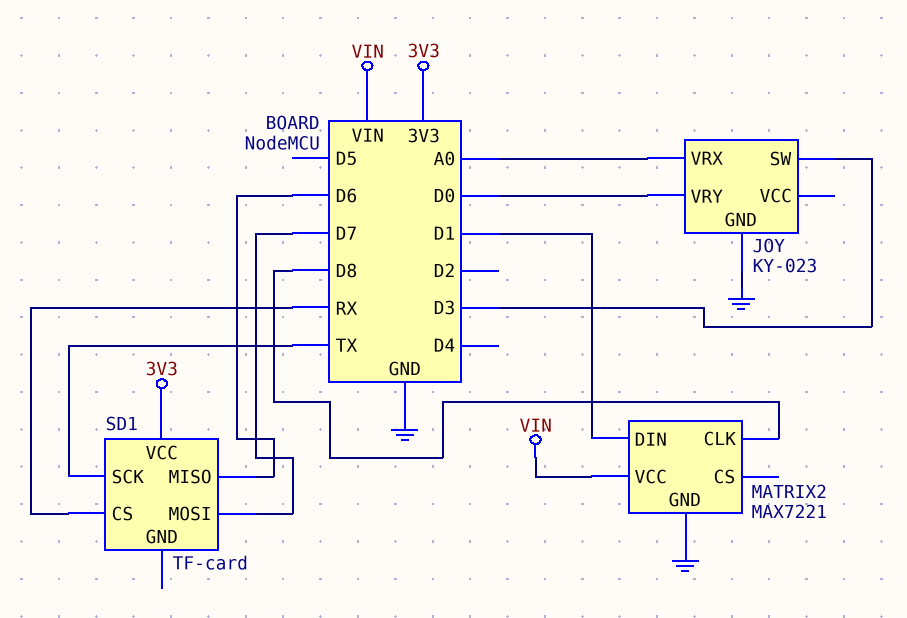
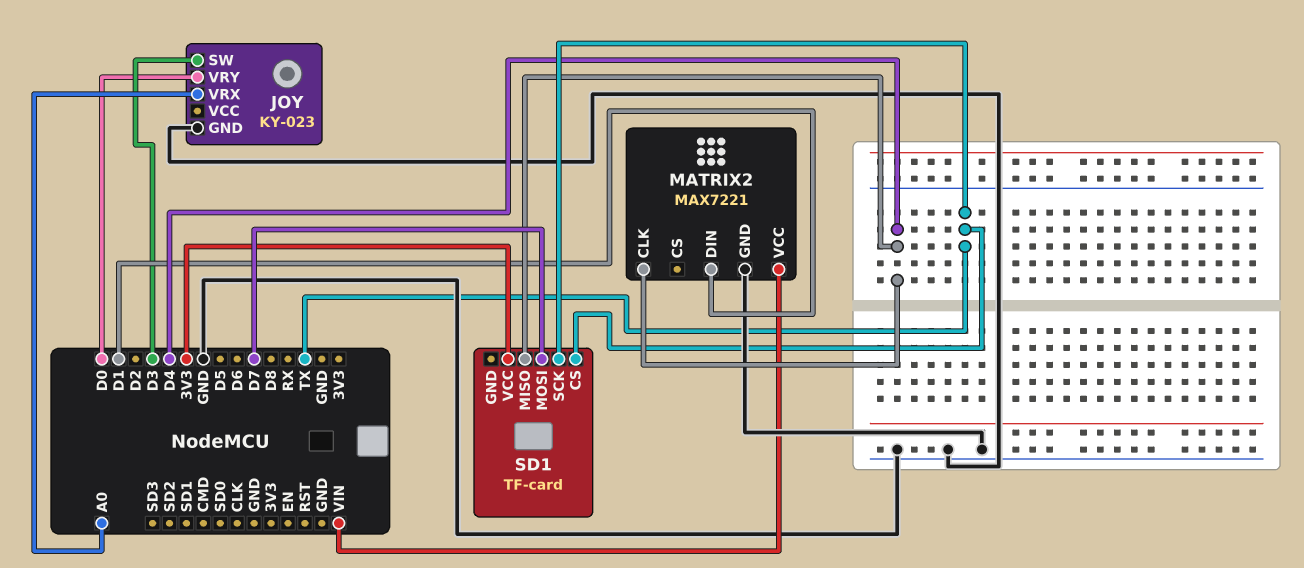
MATRIX2 pin CLK: D8 -> D4
SD1 pin CS: RX -> TX
SD1 pin MISO: D6 -> D4

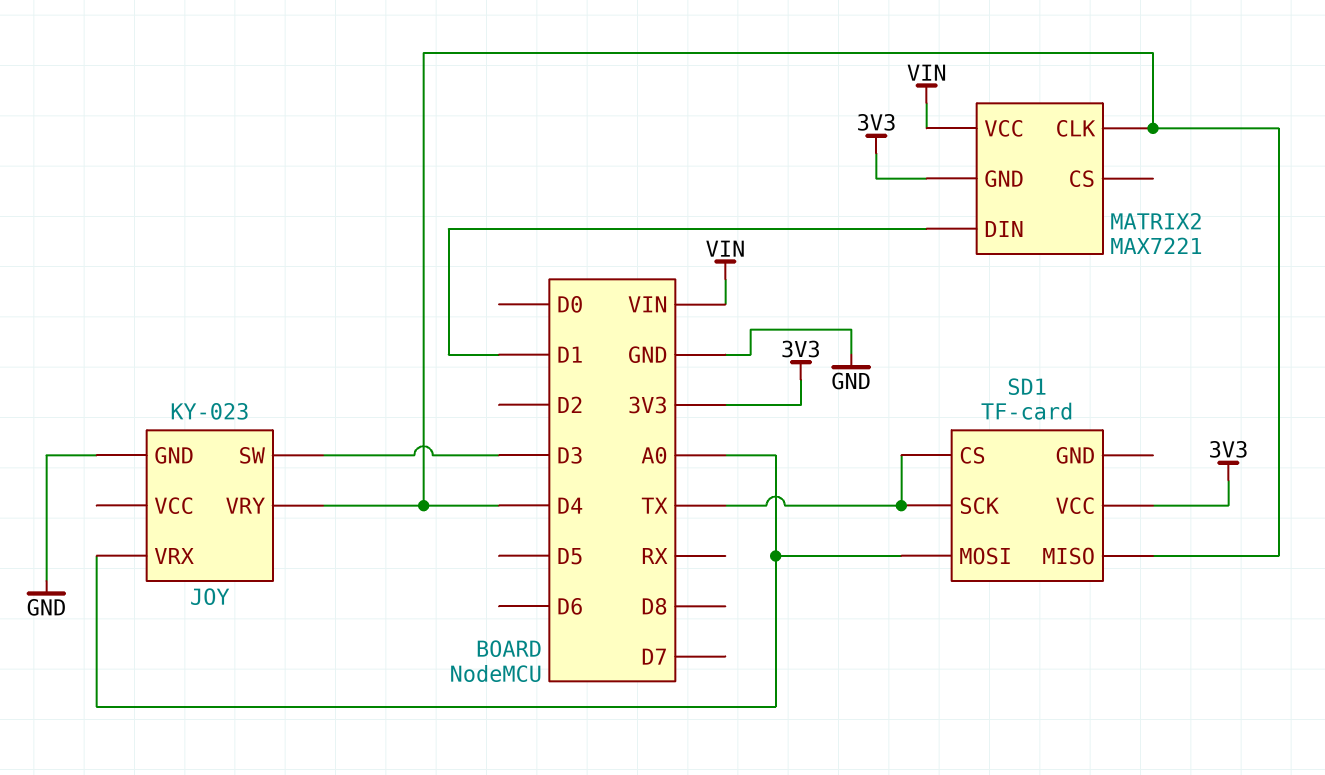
JOY pin VRY: D0 -> D4
MATRIX2 pin GND: GND -> 3V3
SD1 pin MOSI: D7 -> A0

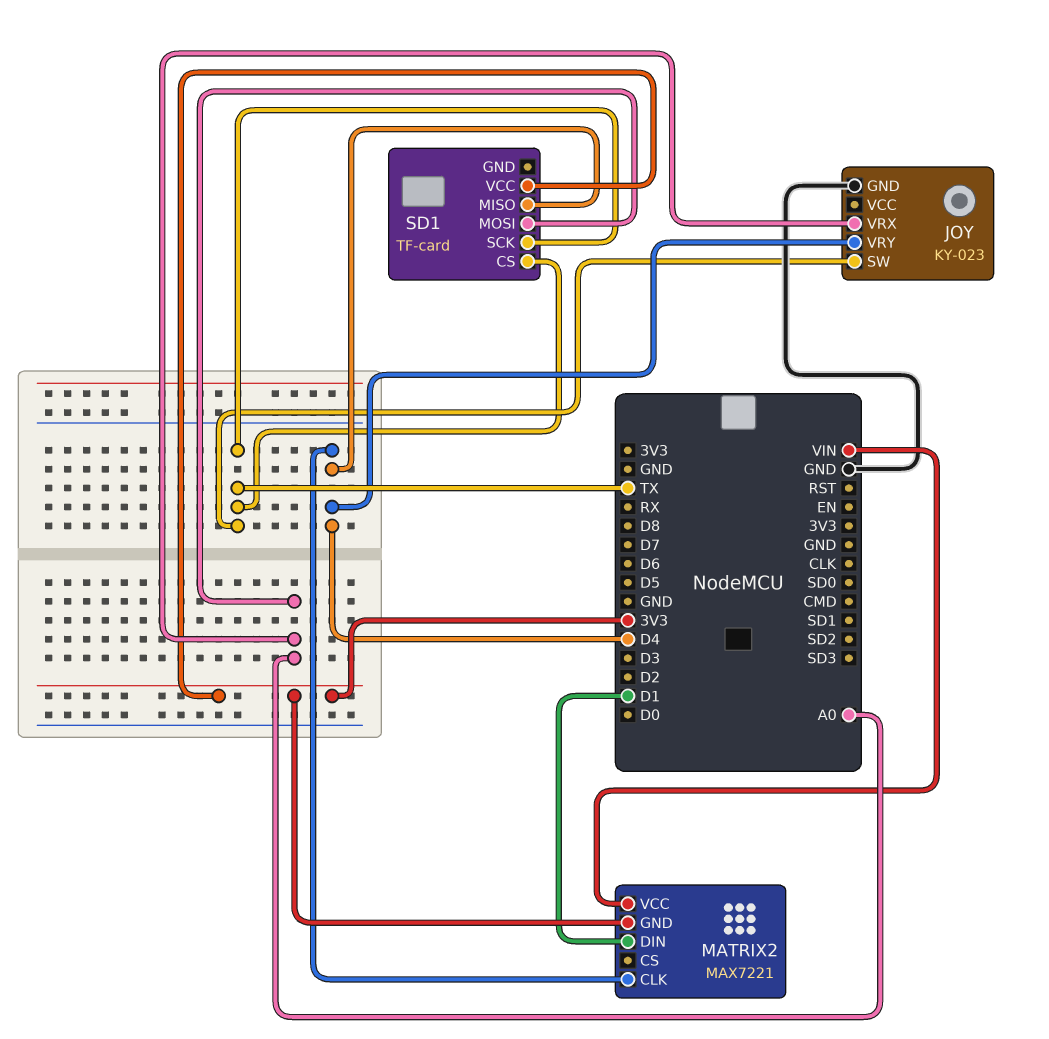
JOY pin SW: D3 -> TX

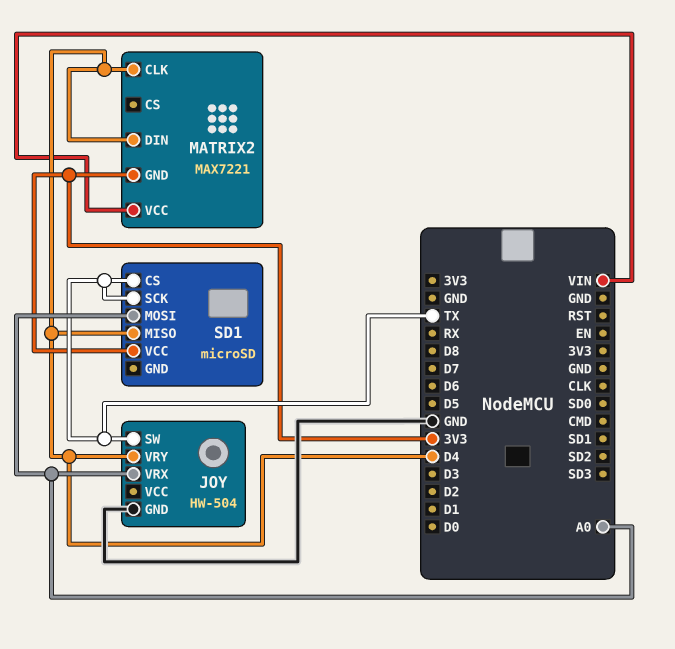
JOY: KY-023 -> HW-504
MATRIX2 pin DIN: D1 -> D4
SD1: TF-card -> microSD

